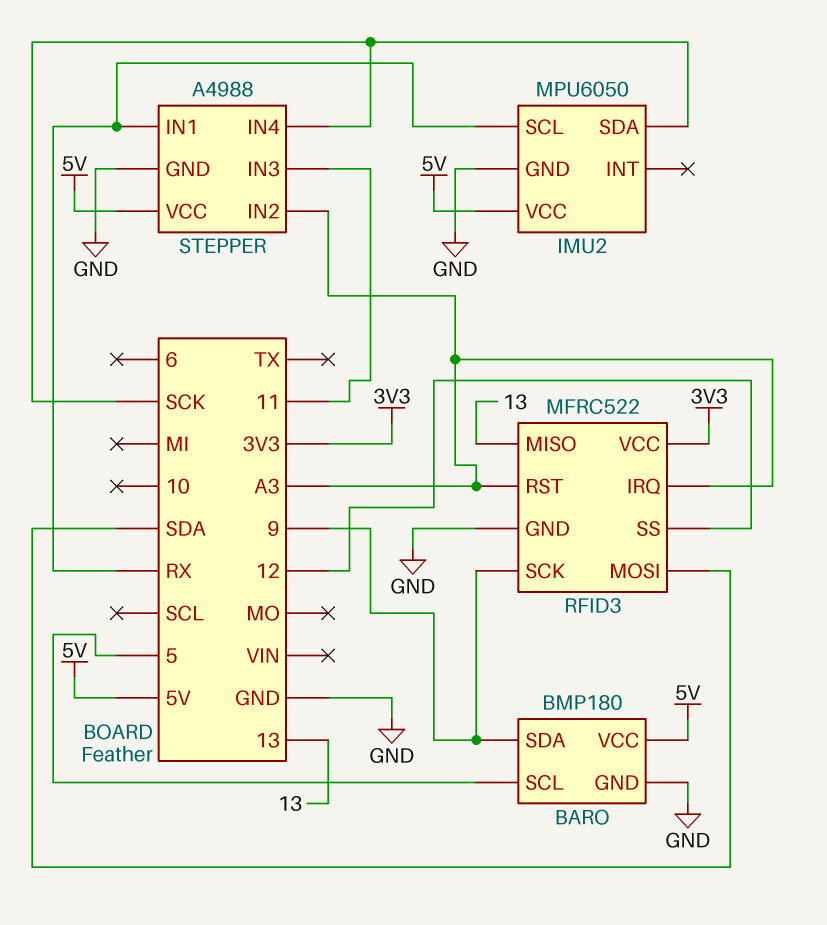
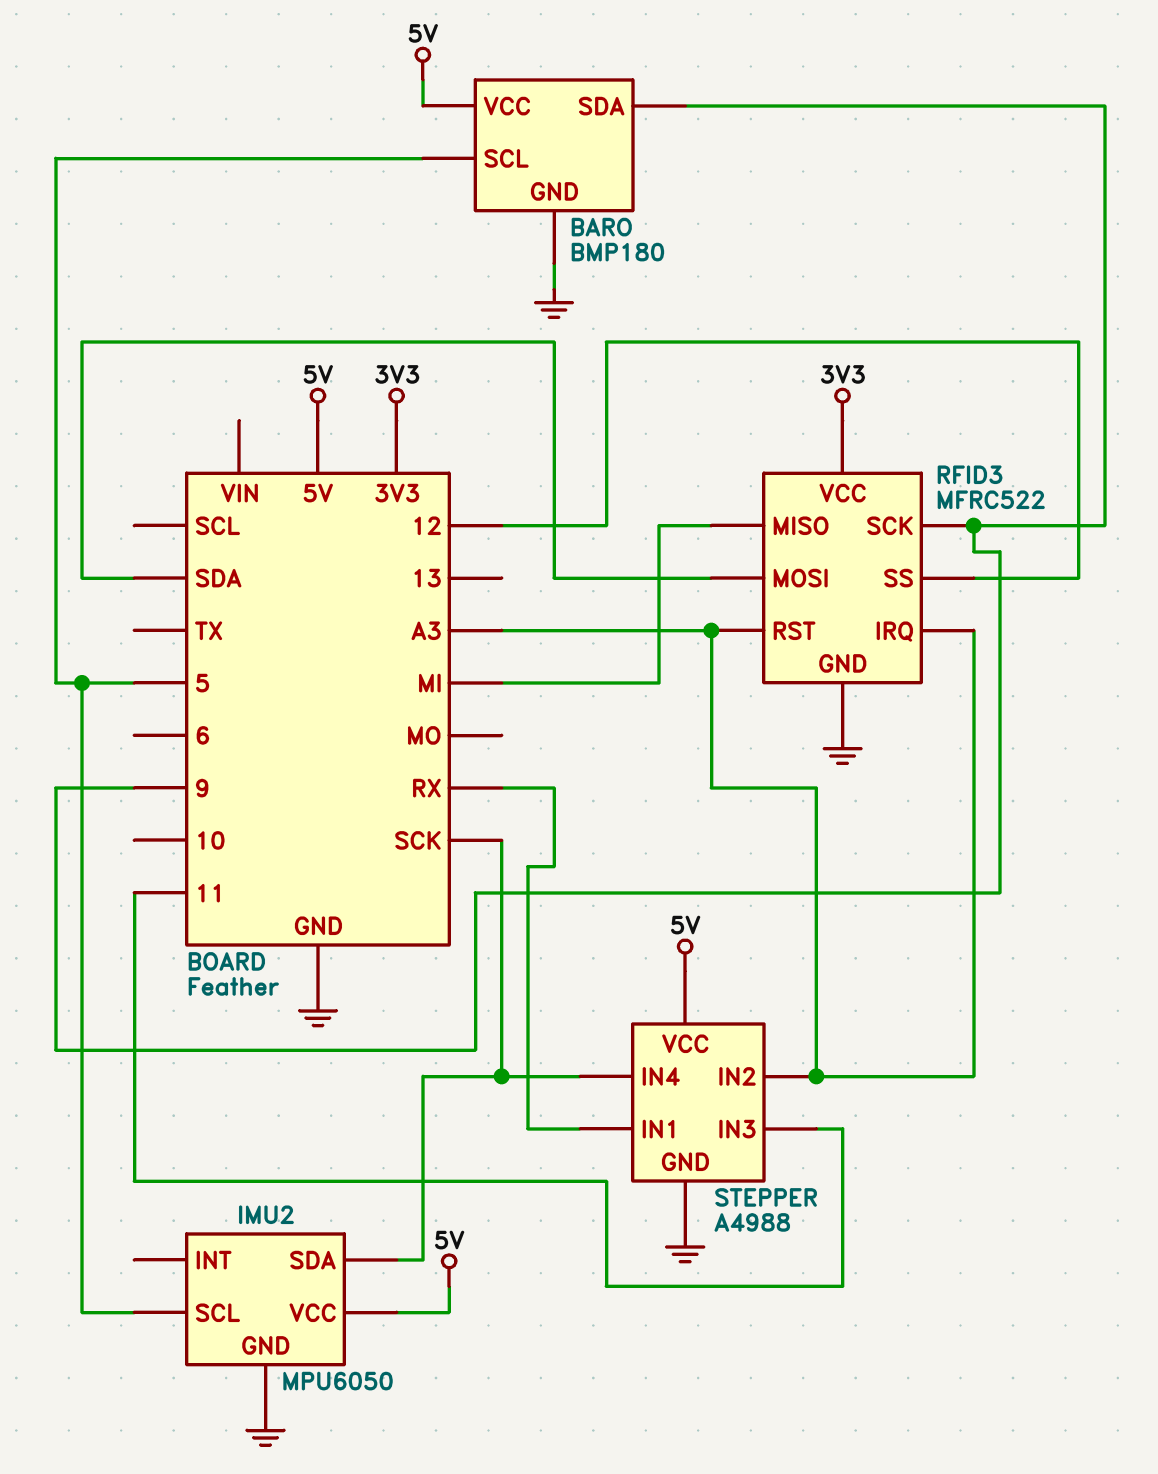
IMU2 pin SCL: RX -> 5
RFID3 pin MISO: 13 -> MI

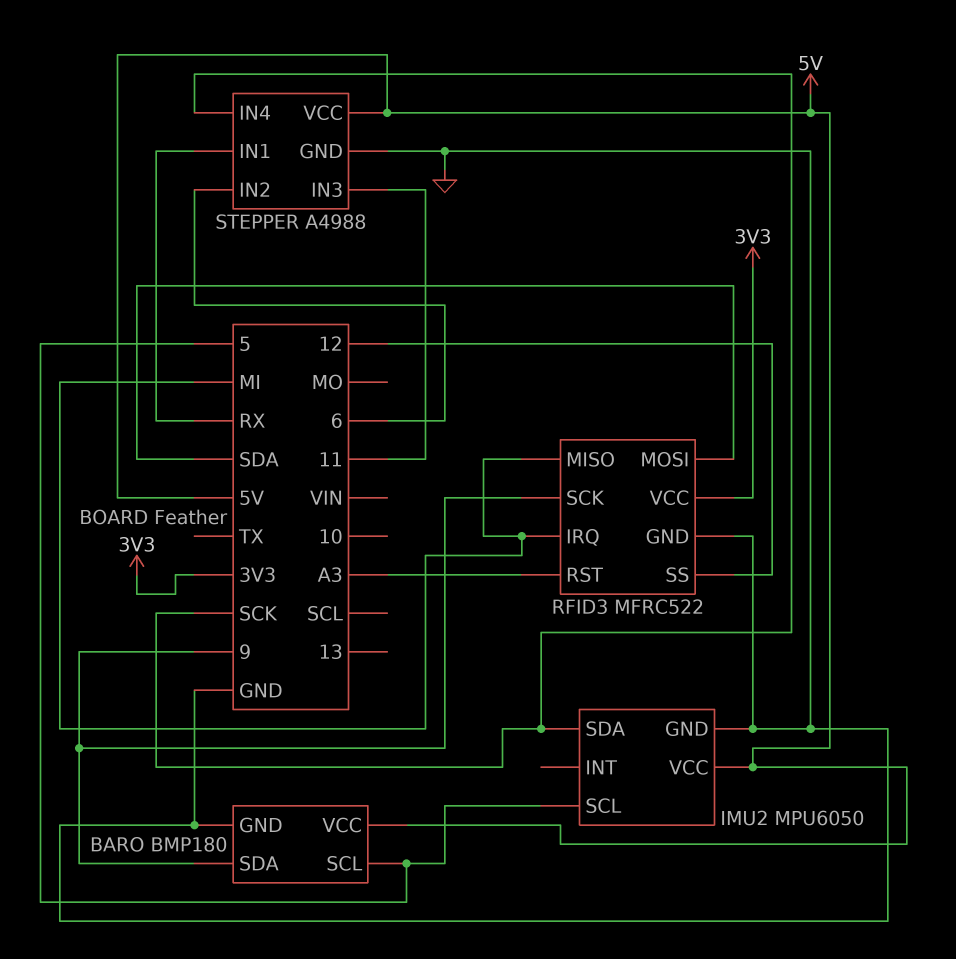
RFID3 pin IRQ: A3 -> MI
STEPPER pin IN2: A3 -> 6

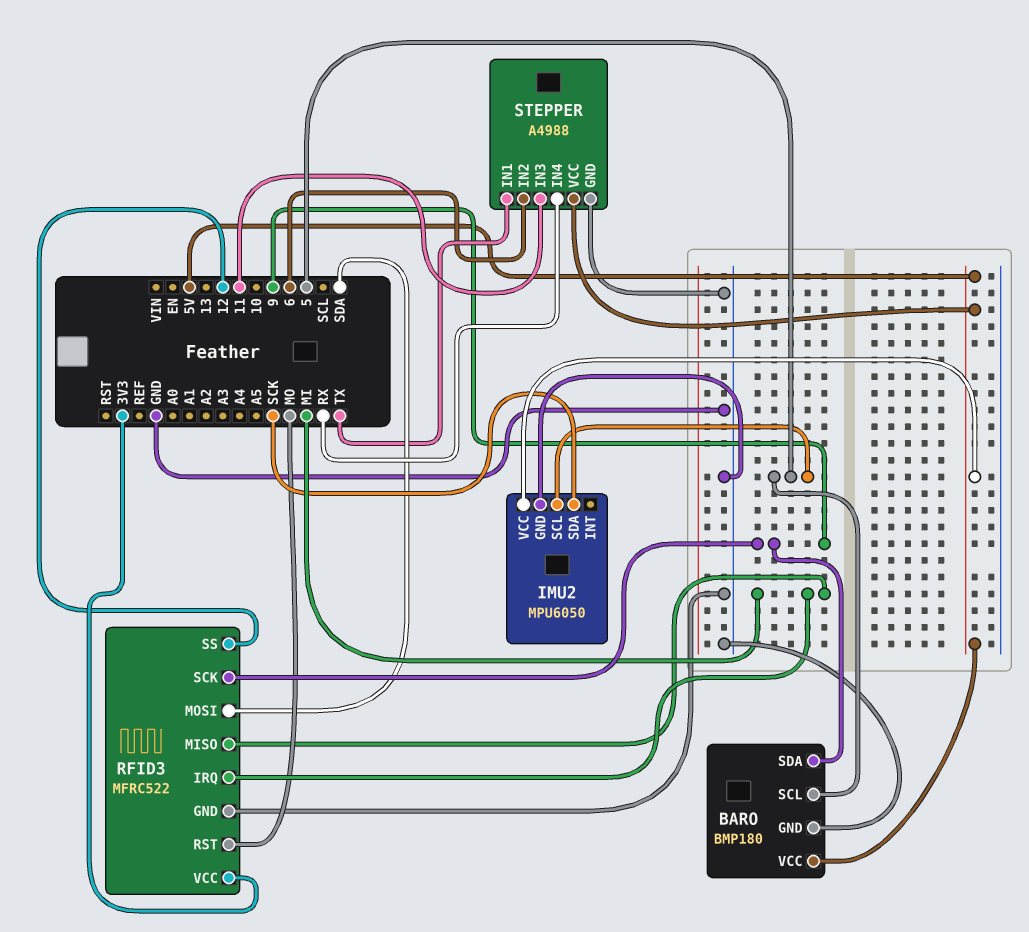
RFID3 pin RST: A3 -> MO
STEPPER pin IN1: RX -> TX
STEPPER pin IN4: SCK -> RX

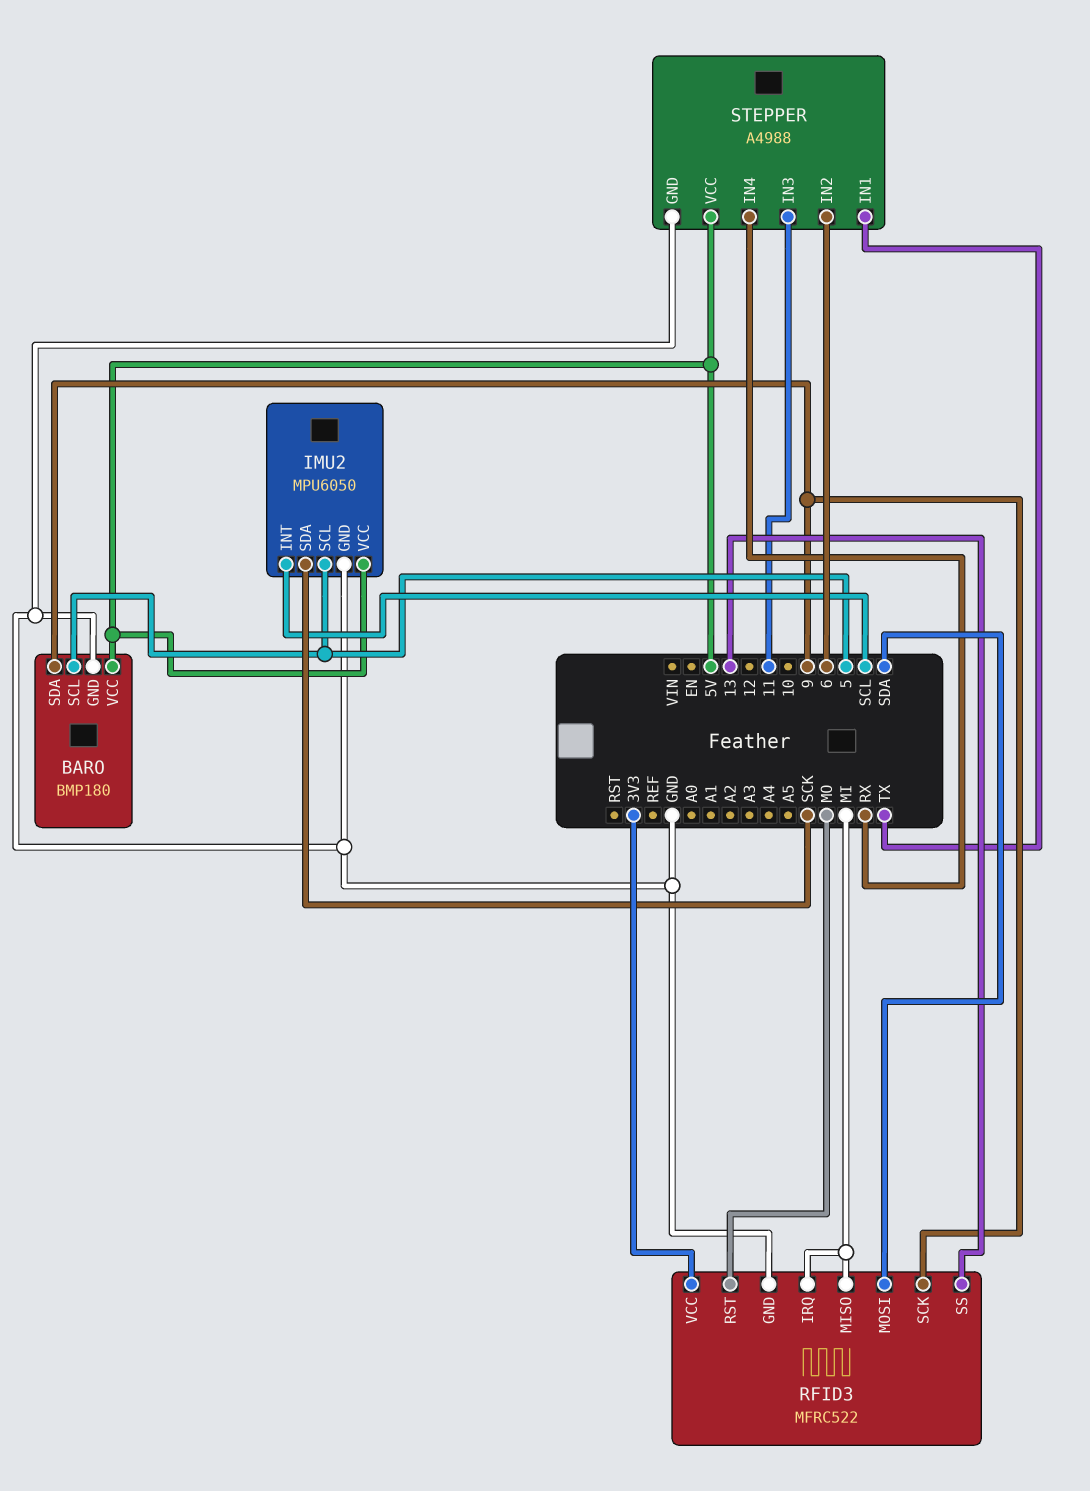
IMU2 pin INT: none -> SCL
RFID3 pin SS: 12 -> 13

